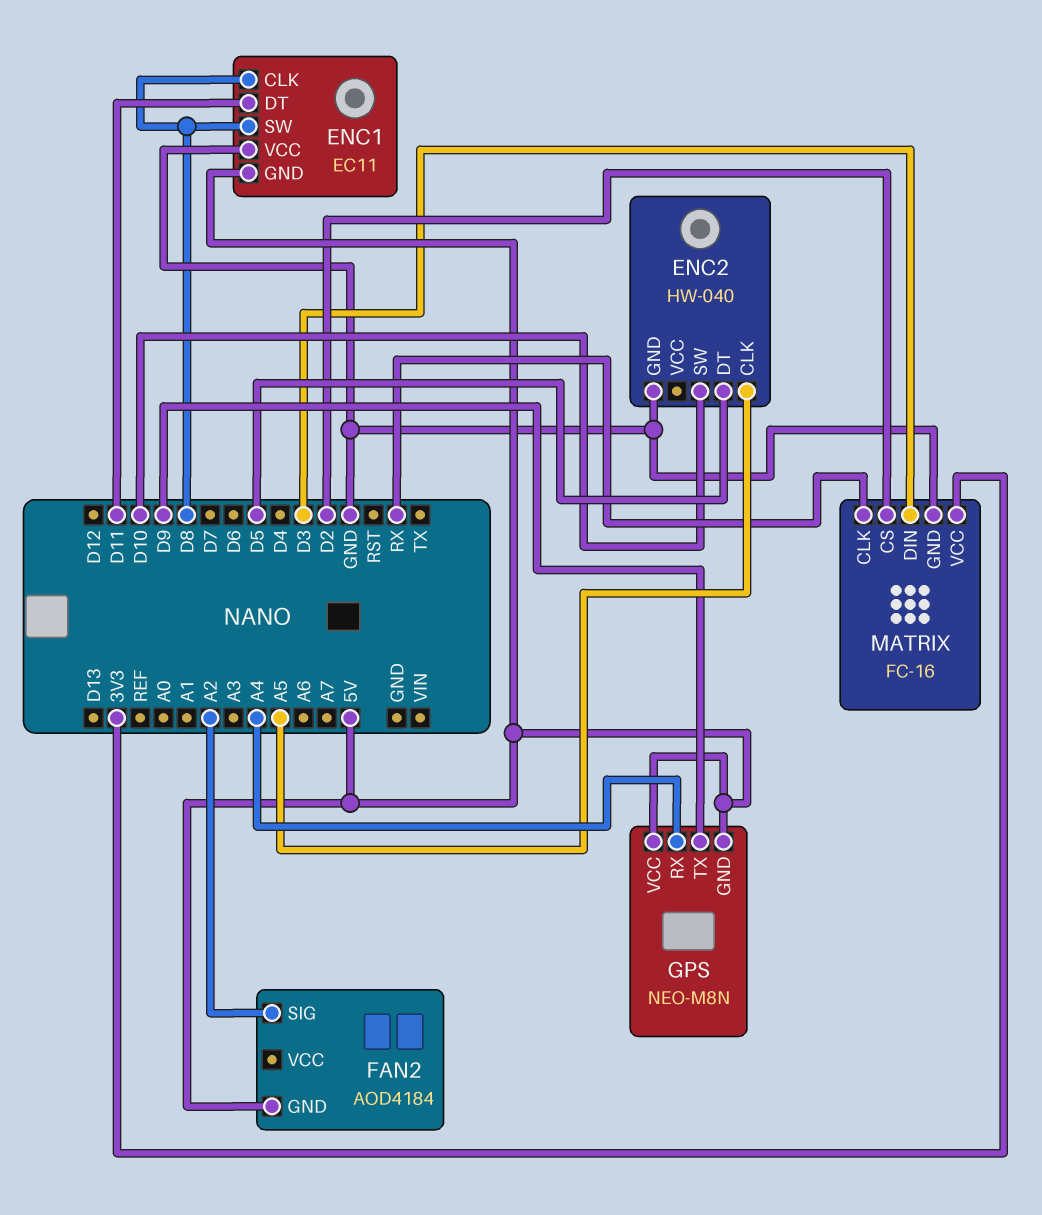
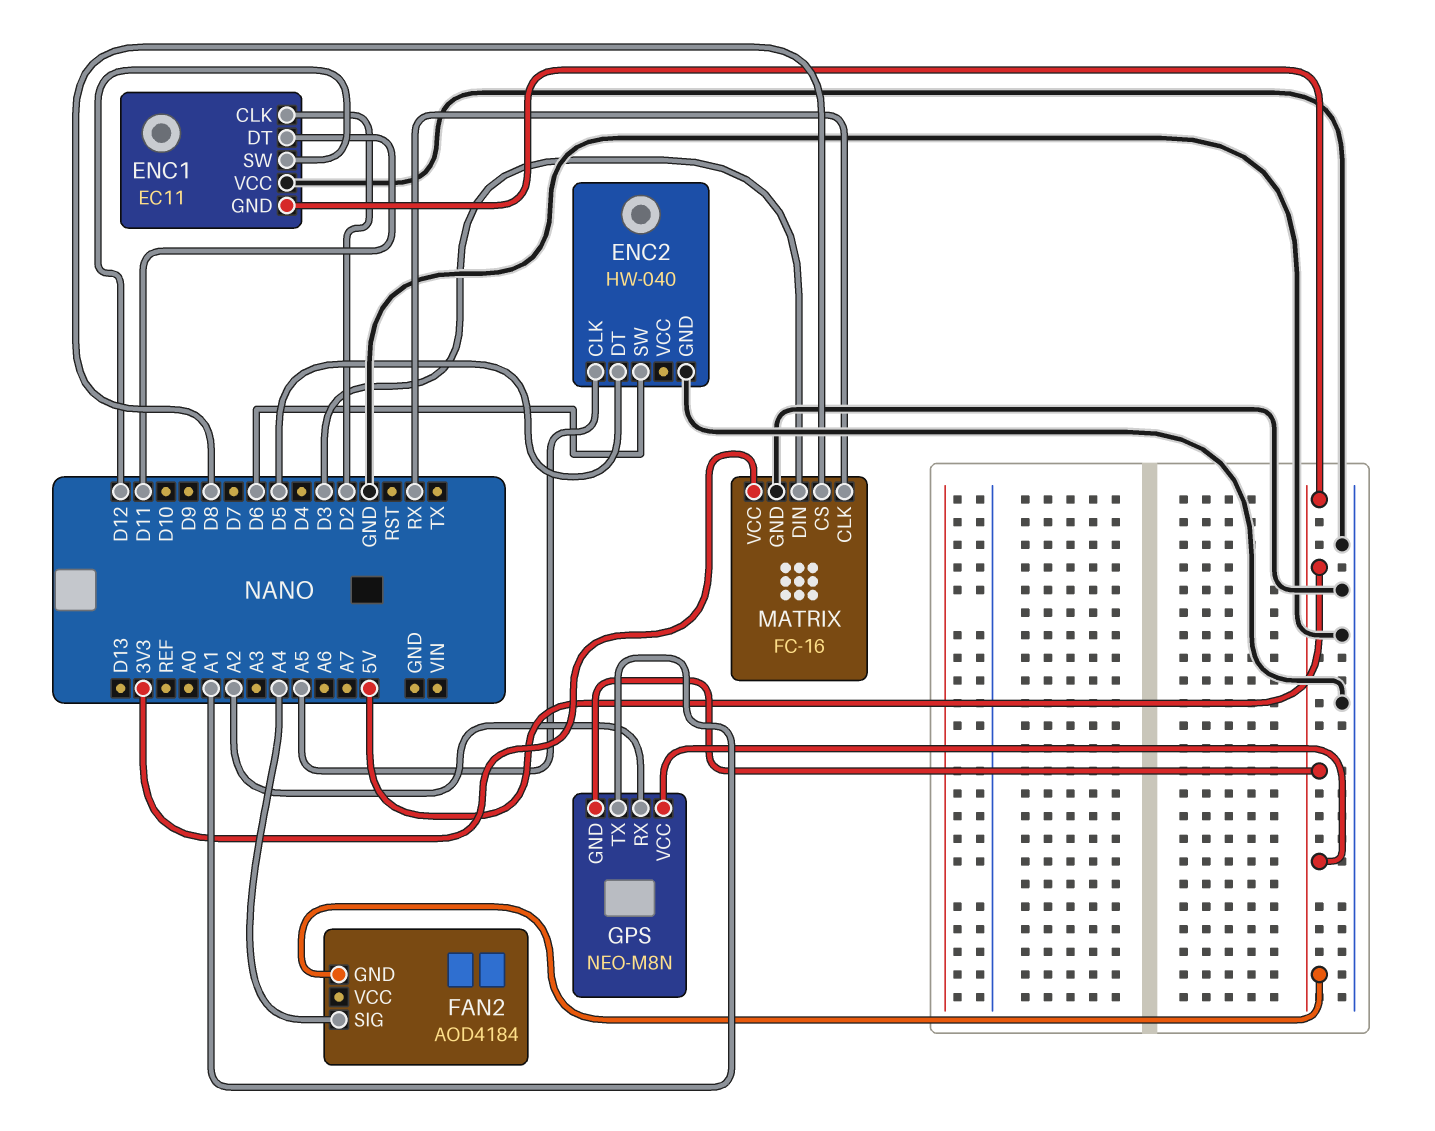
ENC1 pin CLK: D8 -> D2
ENC1 pin SW: D8 -> D12
ENC2 pin SW: D10 -> D6
FAN2 pin SIG: A2 -> A4
GPS pin RX: A4 -> A2
GPS pin TX: D9 -> A1
MATRIX pin CS: D2 -> D8

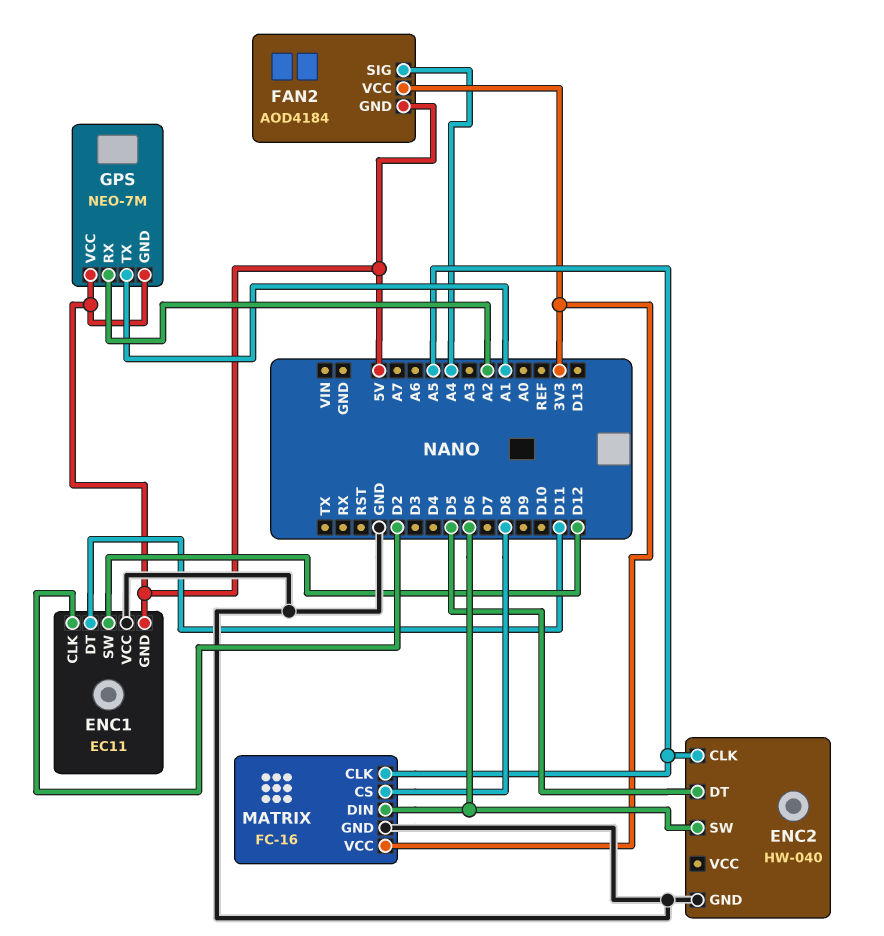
FAN2 pin VCC: none -> 3V3
GPS: NEO-M8N -> NEO-7M
MATRIX pin CLK: RX -> A5
MATRIX pin DIN: D3 -> D6

